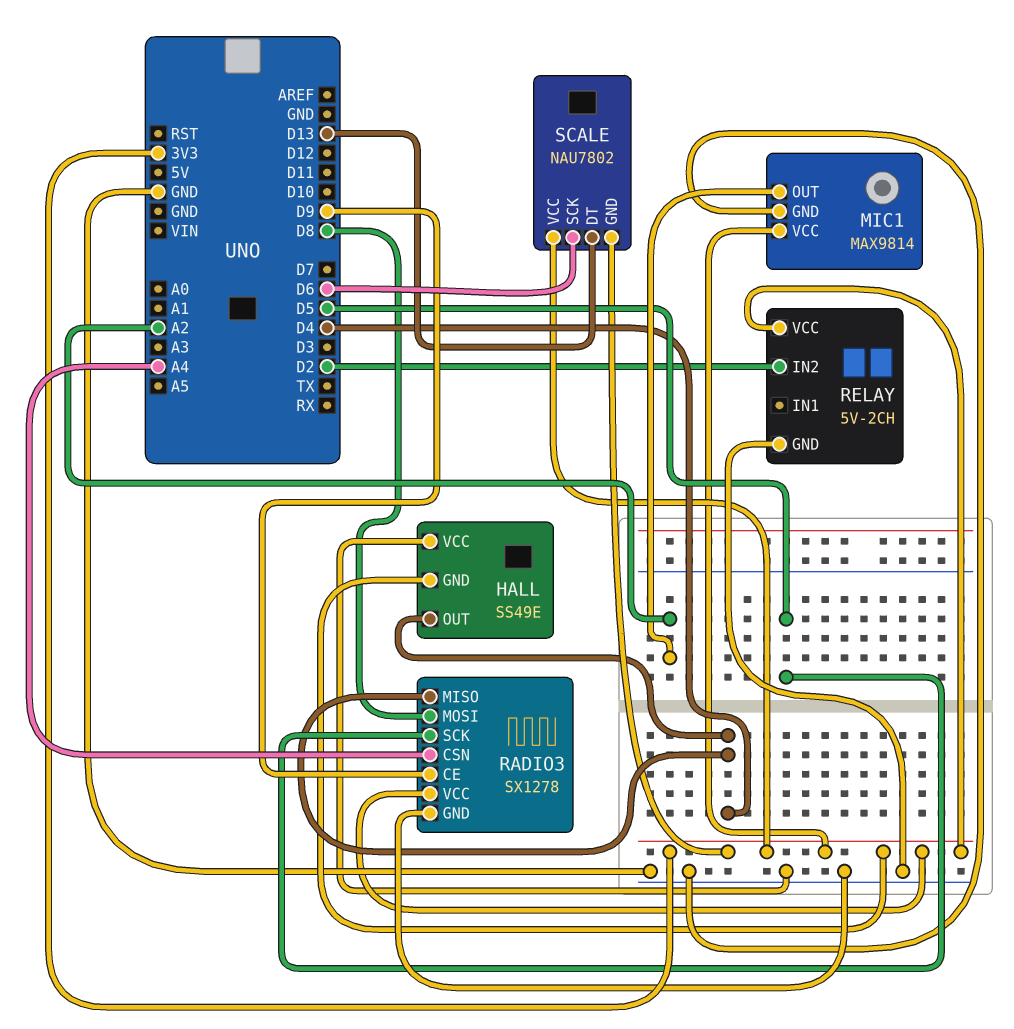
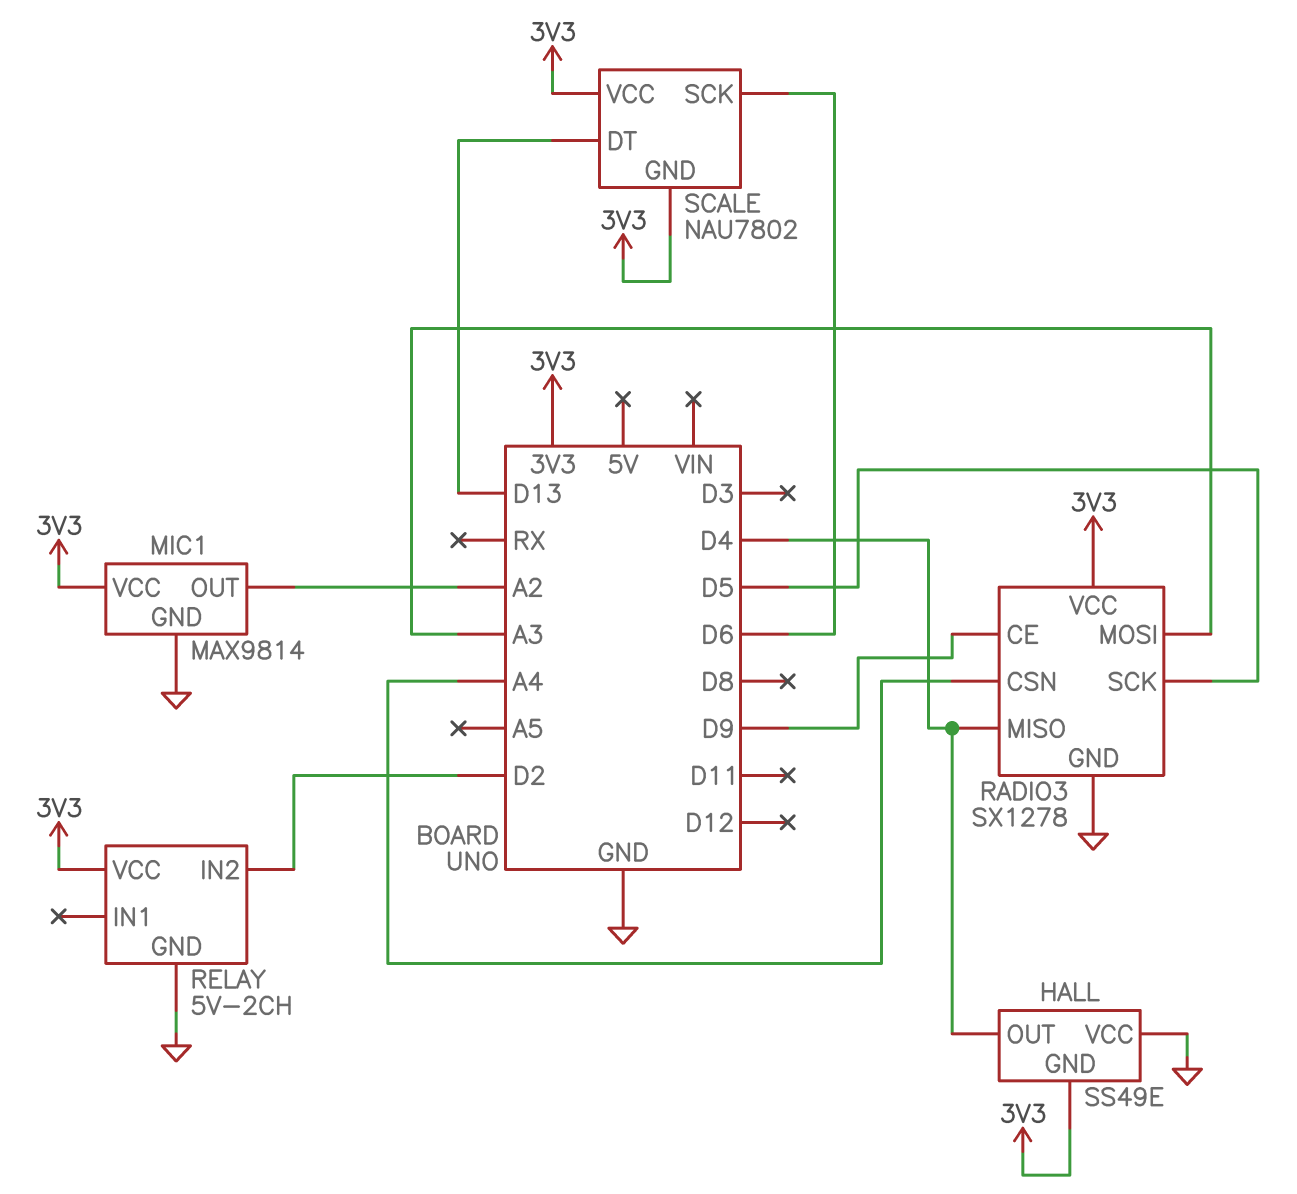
RADIO3 pin MOSI: D8 -> A3

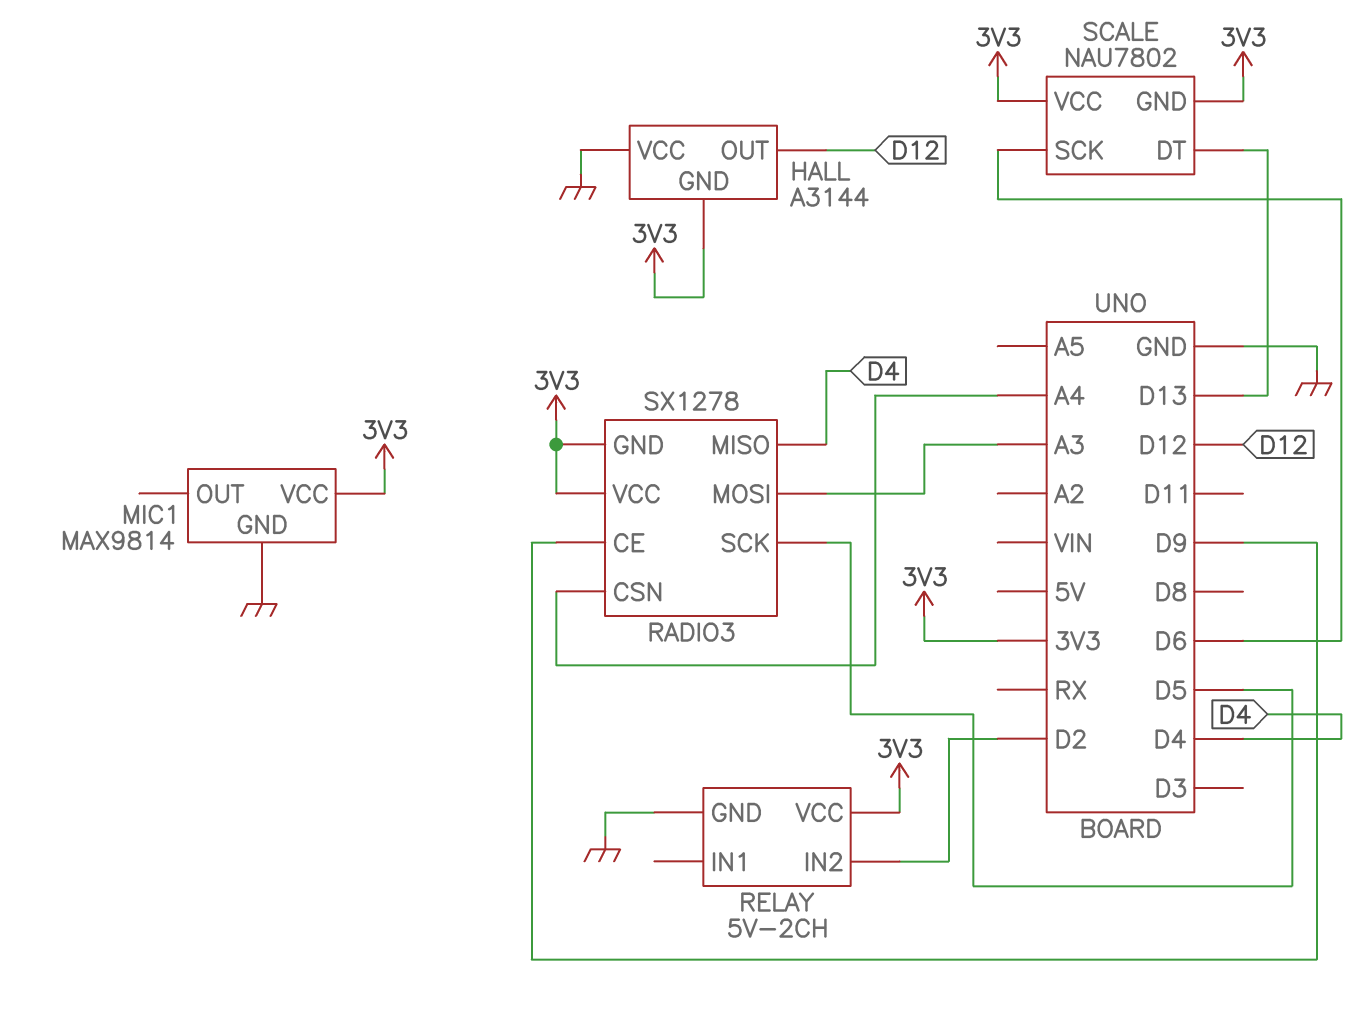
HALL: SS49E -> A3144
HALL pin OUT: D4 -> D12
MIC1 pin OUT: A2 -> none
RADIO3 pin GND: GND -> 3V3

